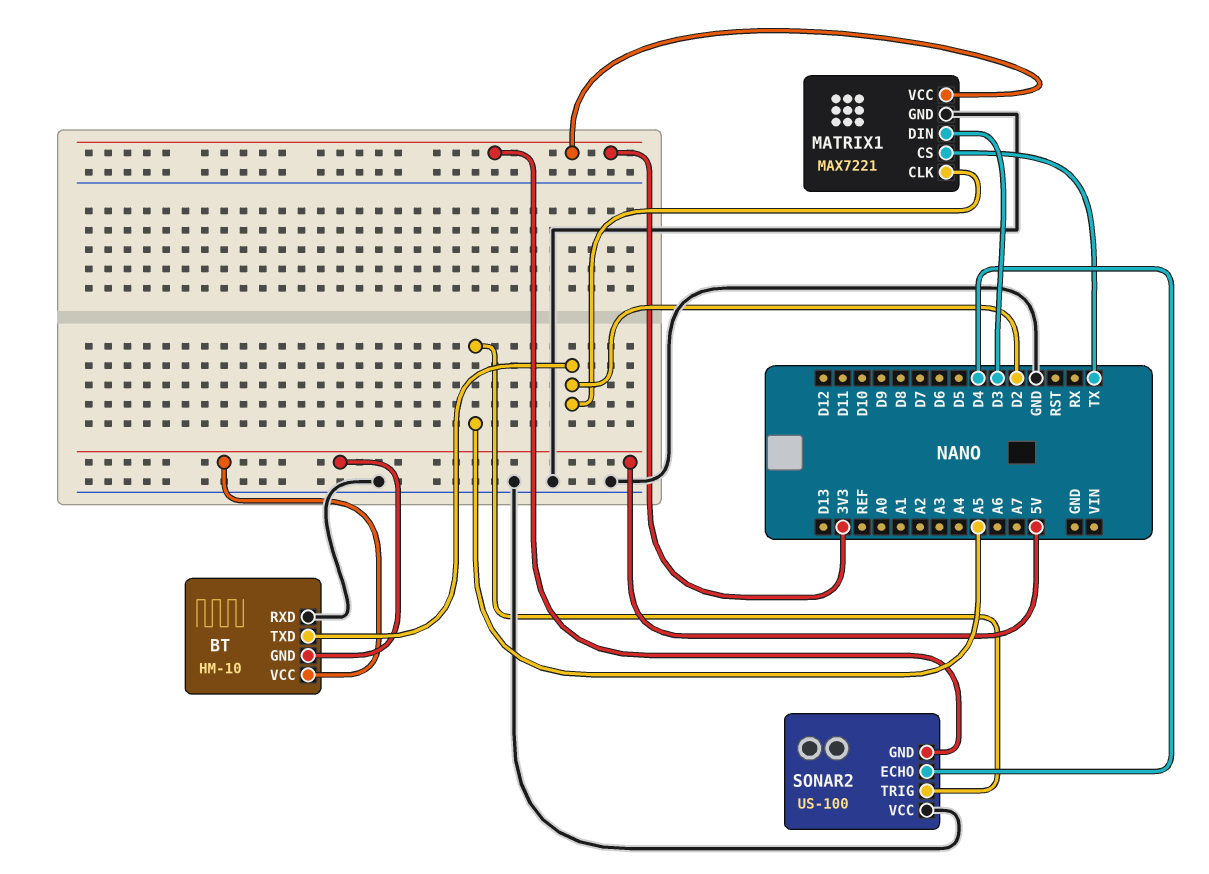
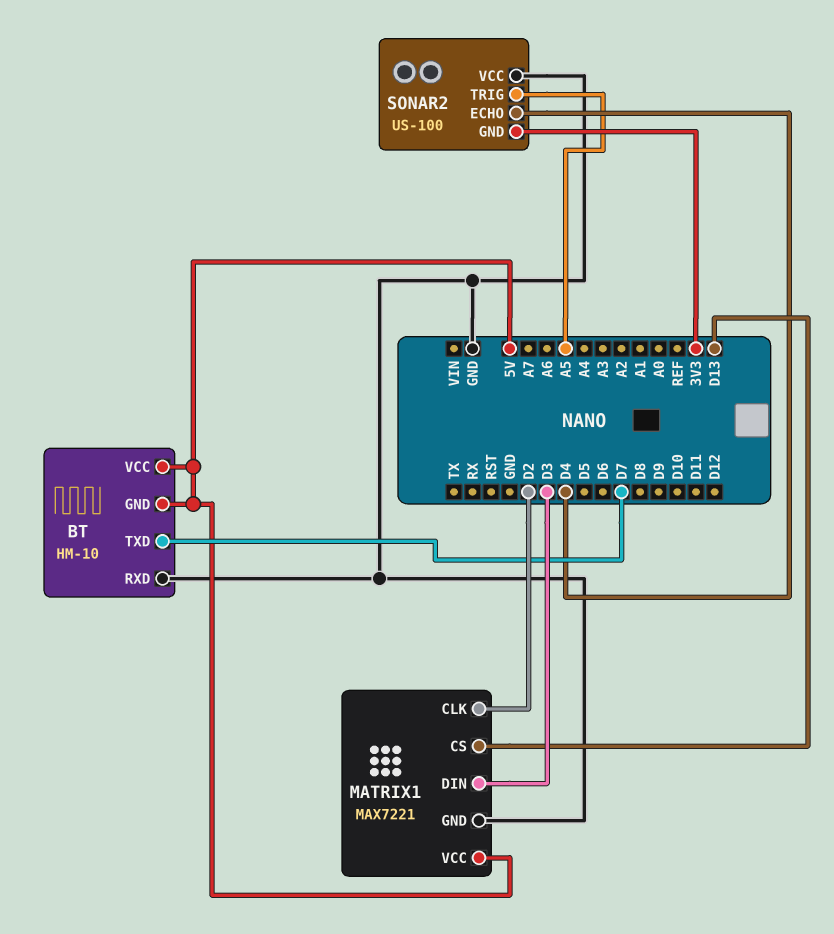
BT pin TXD: D2 -> D7
MATRIX1 pin CS: TX -> D13
MATRIX1 pin VCC: 3V3 -> 5V

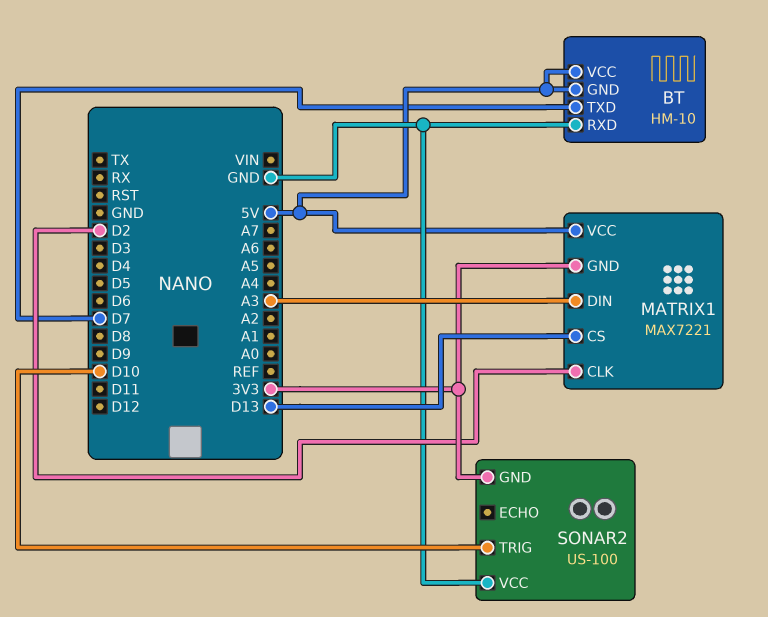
MATRIX1 pin DIN: D3 -> A3
MATRIX1 pin GND: GND -> 3V3
SONAR2 pin ECHO: D4 -> none
SONAR2 pin TRIG: A5 -> D10

